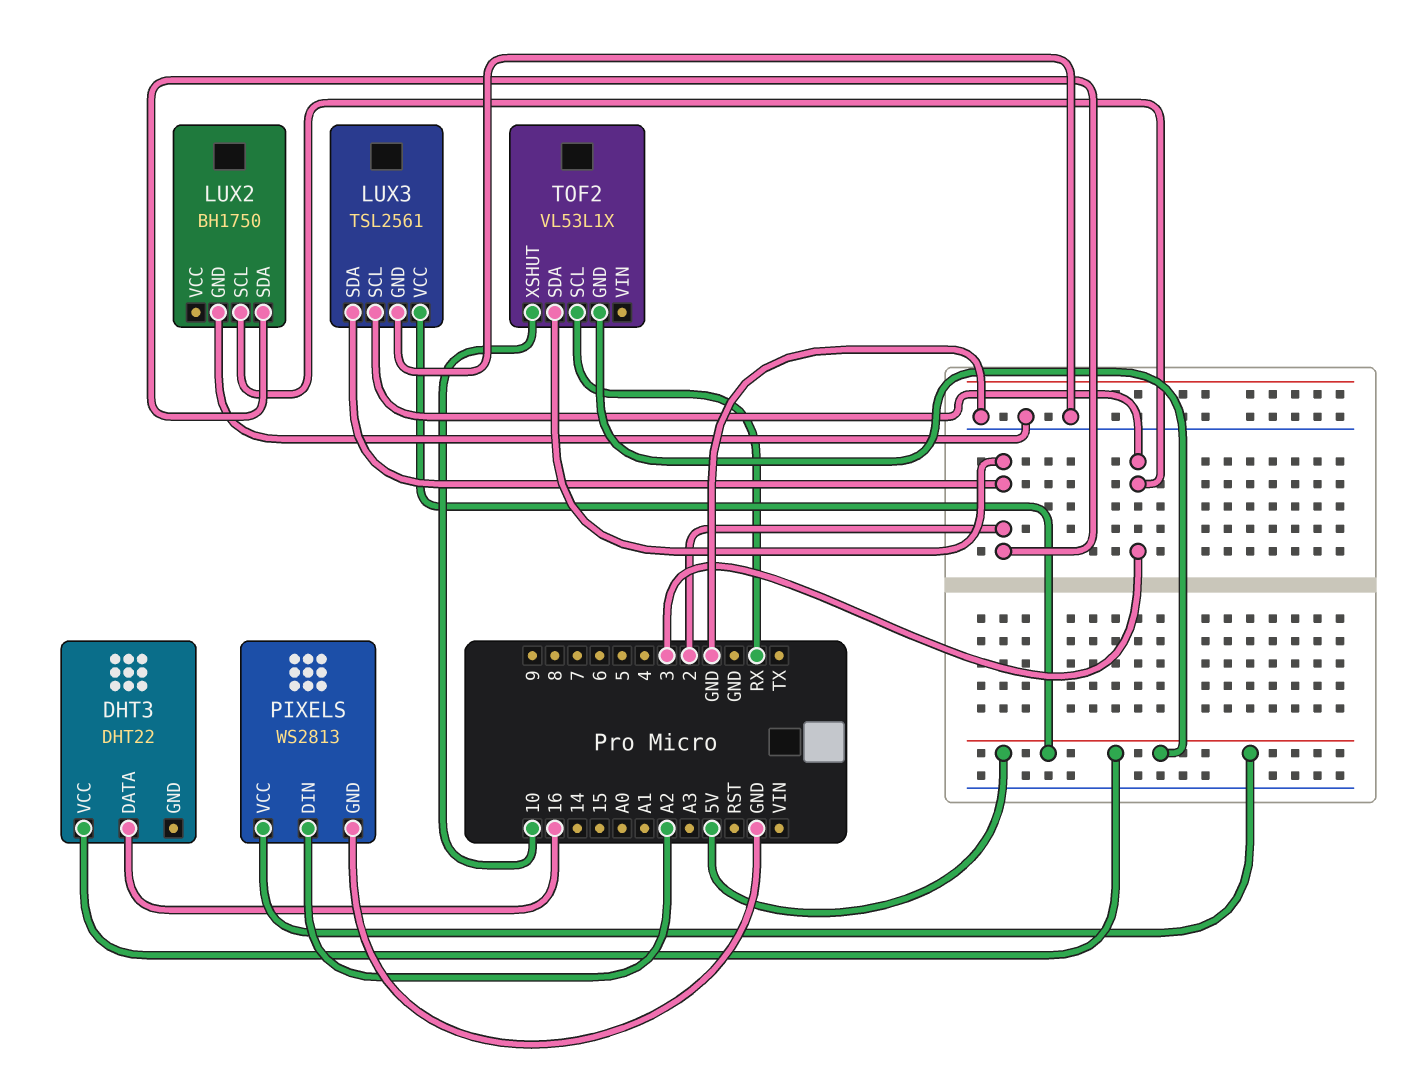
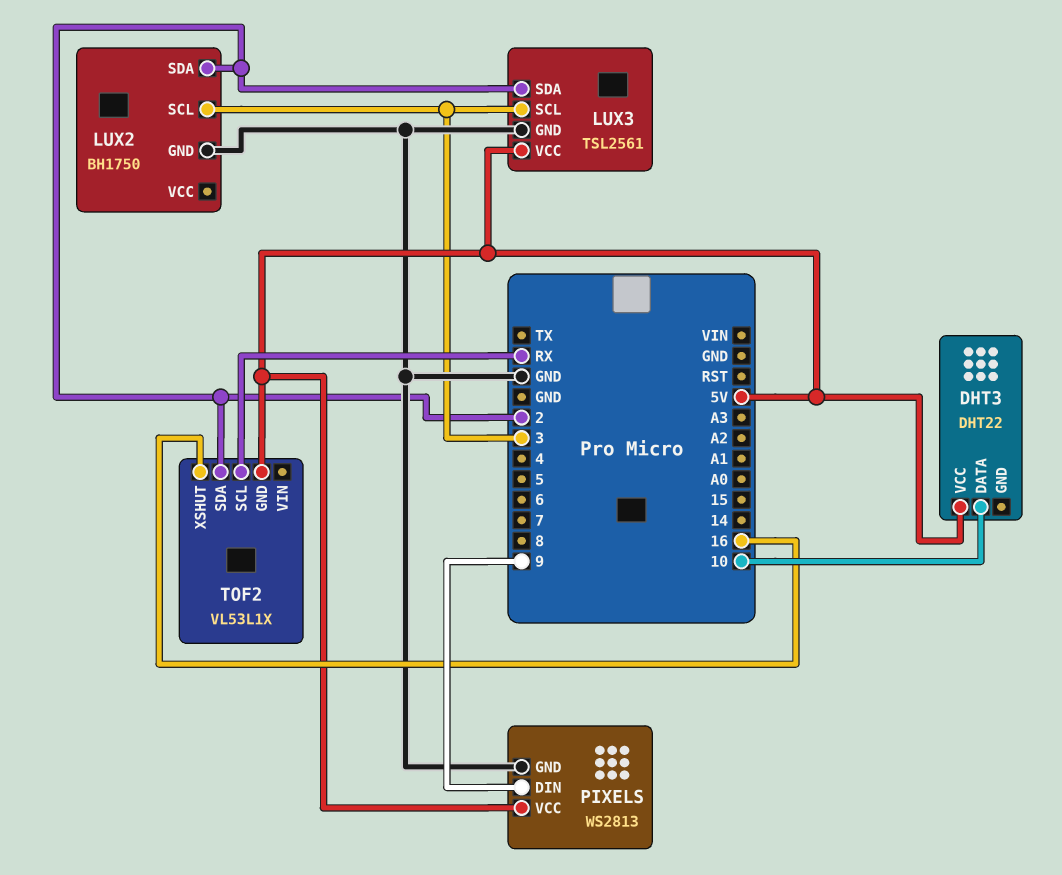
DHT3 pin DATA: 16 -> 10
PIXELS pin DIN: A2 -> 9
TOF2 pin XSHUT: 10 -> 16

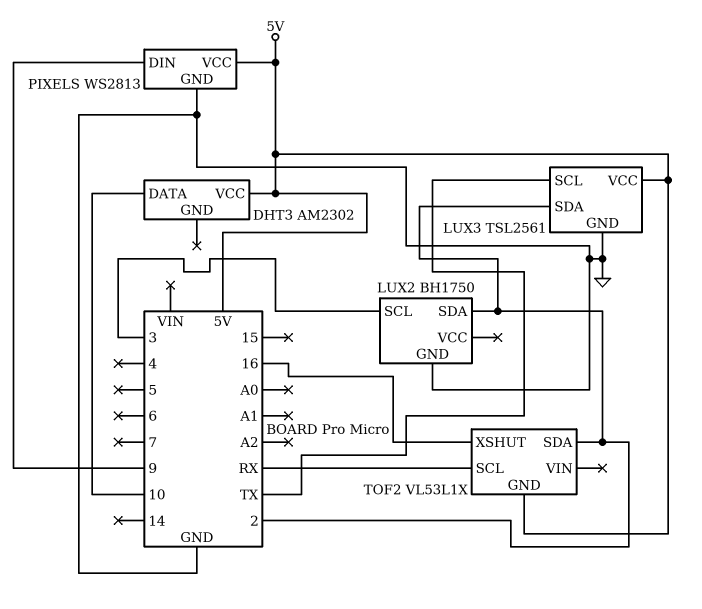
DHT3: DHT22 -> AM2302
LUX3 pin SCL: 3 -> TX

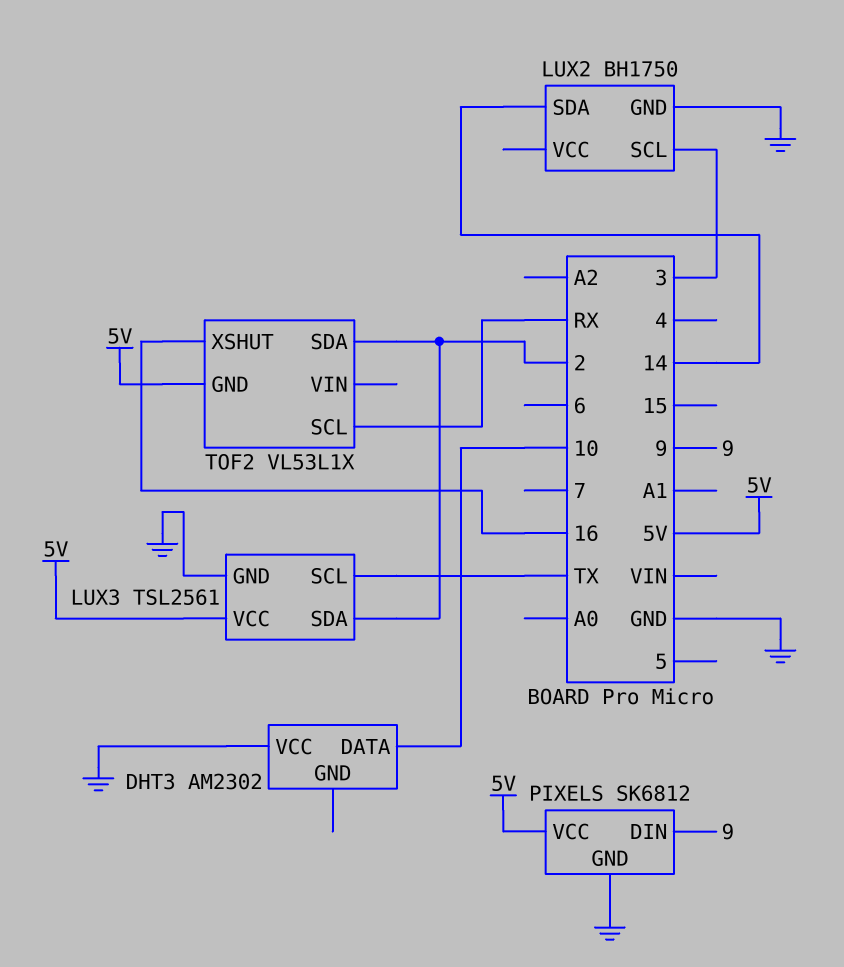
DHT3 pin VCC: 5V -> GND
LUX2 pin SDA: 2 -> 14
PIXELS: WS2813 -> SK6812

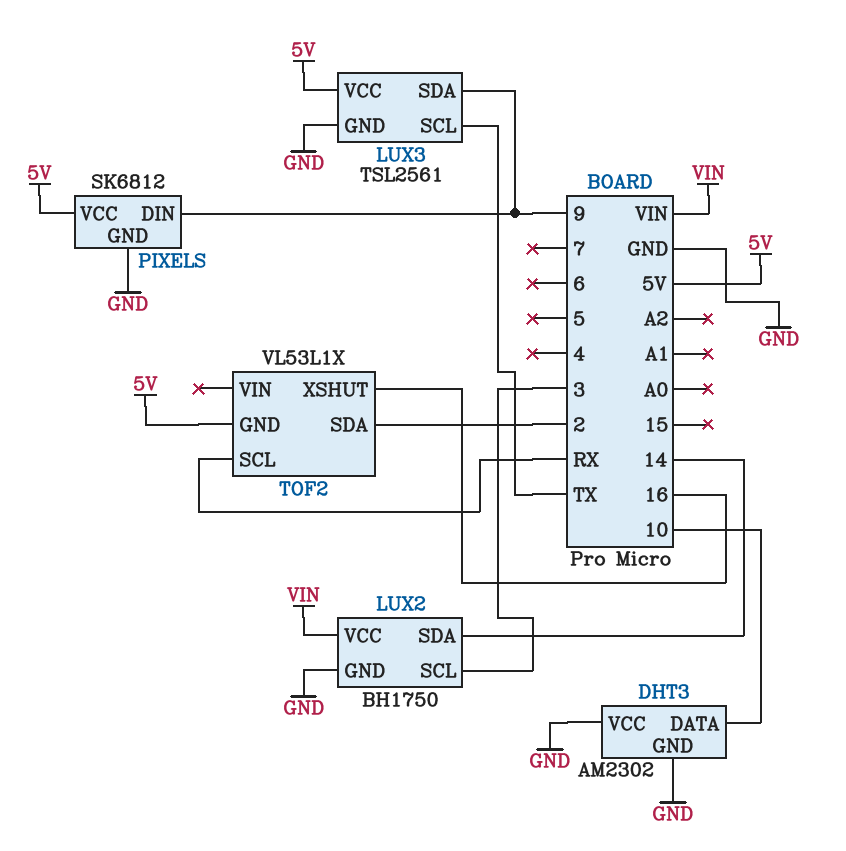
DHT3 pin GND: none -> GND
LUX2 pin VCC: none -> VIN
LUX3 pin SDA: 2 -> 9

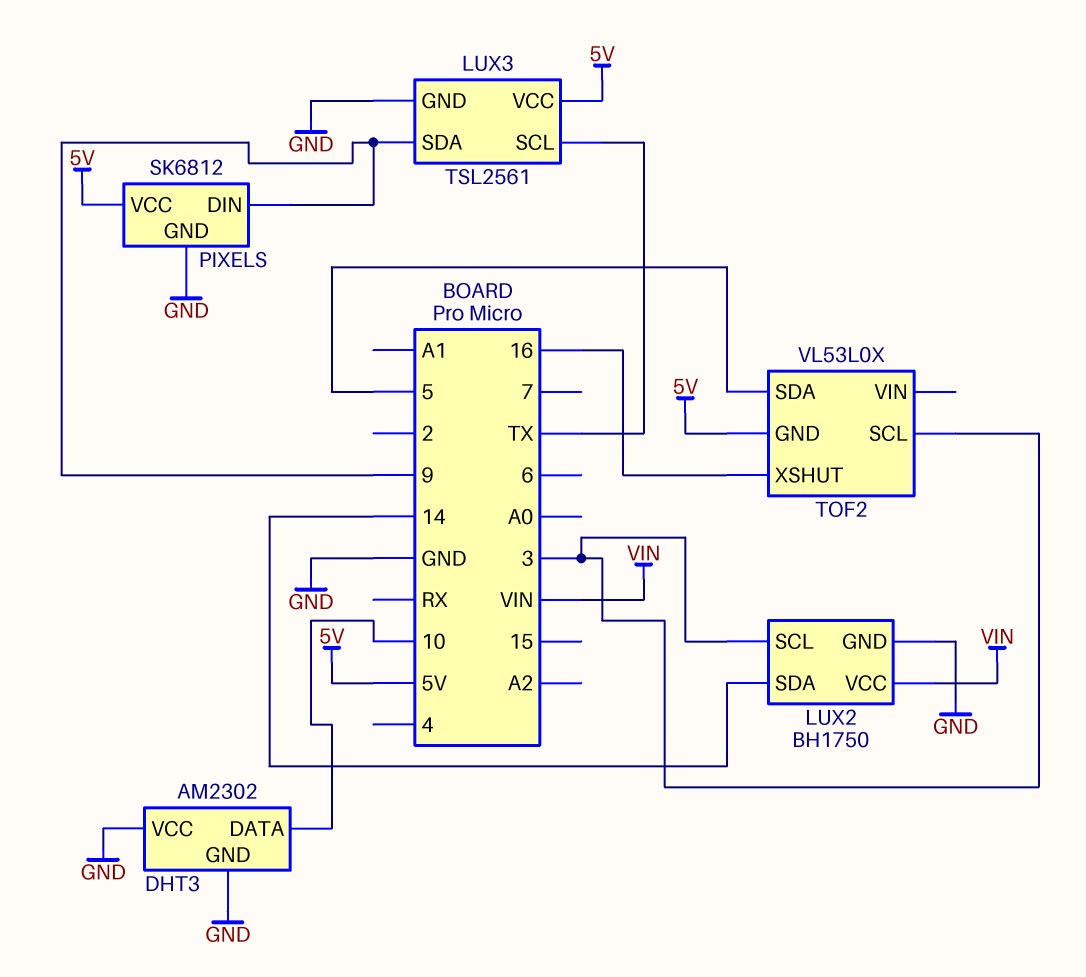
TOF2: VL53L1X -> VL53L0X
TOF2 pin SCL: RX -> 3
TOF2 pin SDA: 2 -> 5

